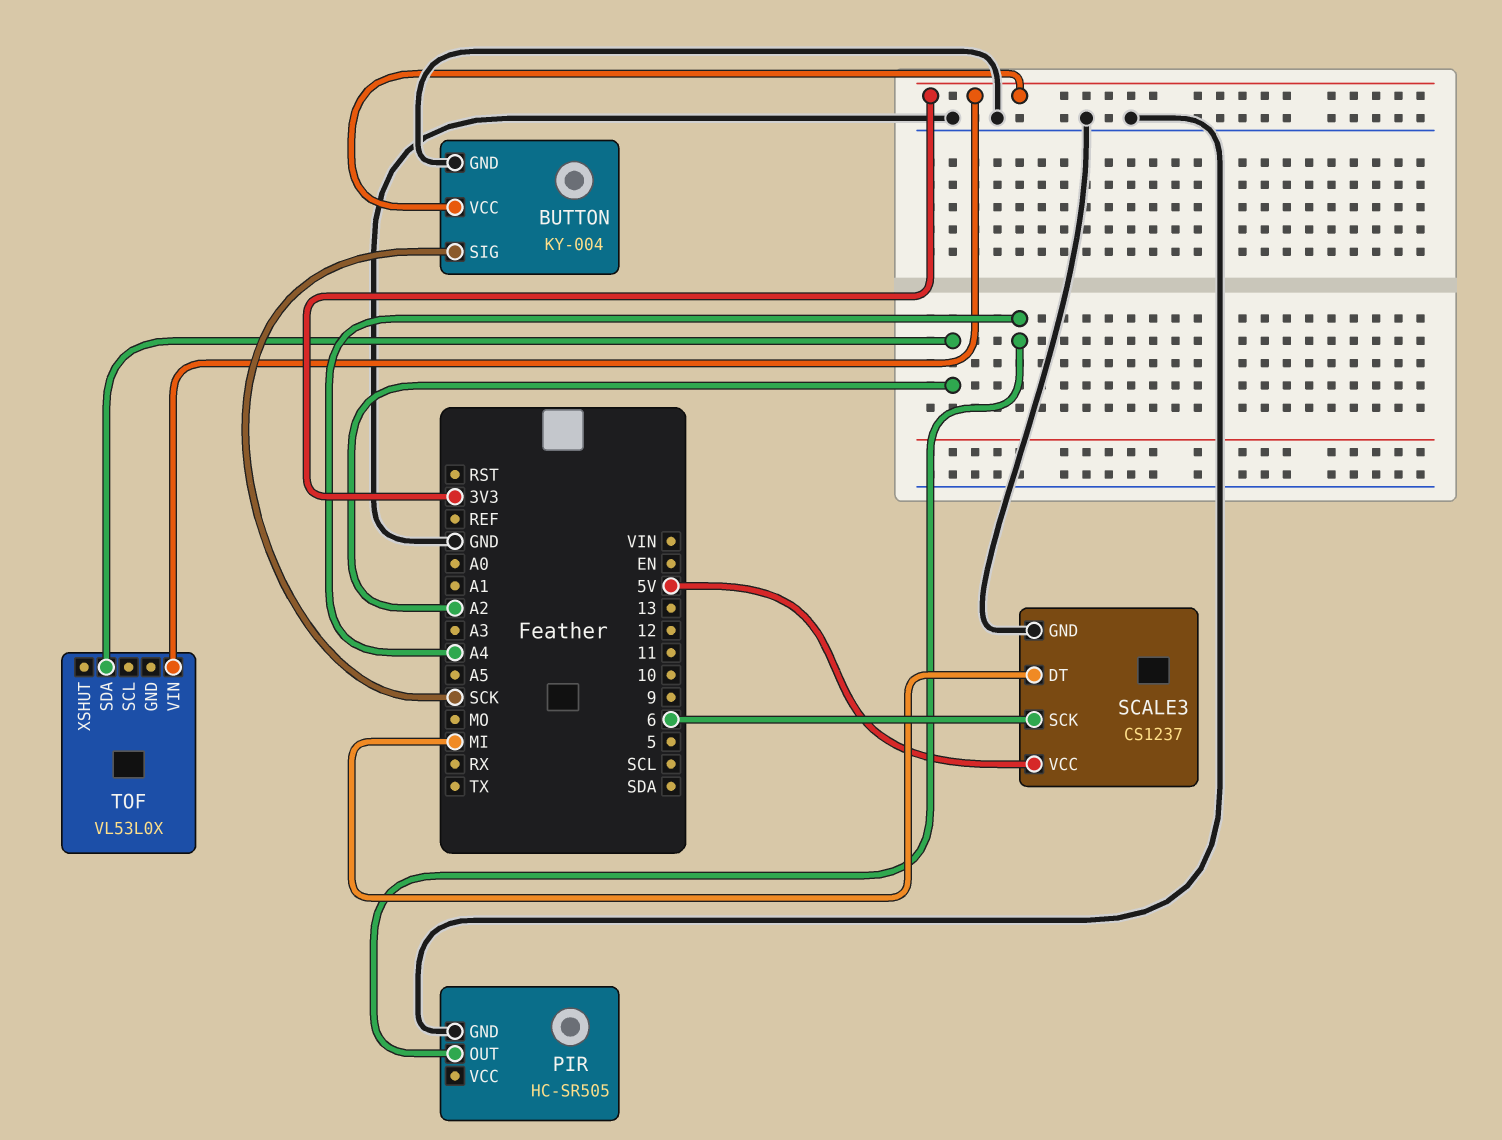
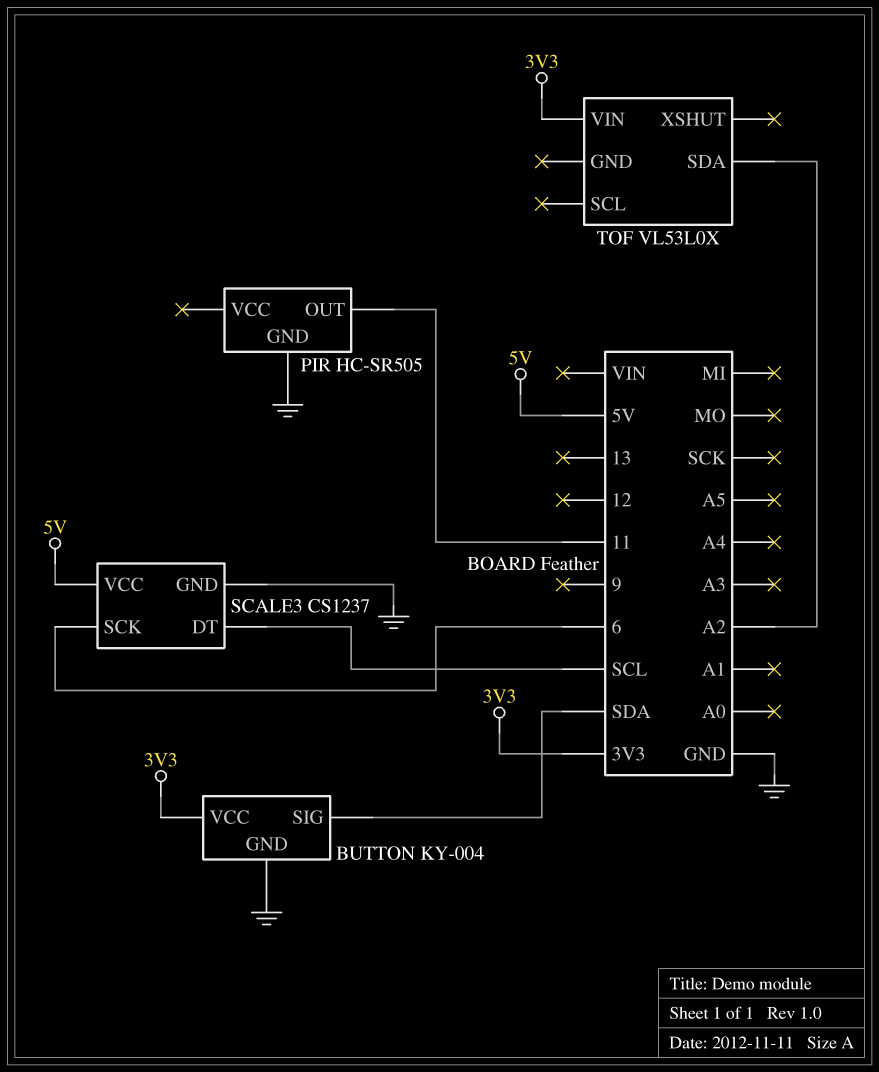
BUTTON pin SIG: SCK -> SDA
PIR pin OUT: A4 -> 11
SCALE3 pin DT: MI -> SCL

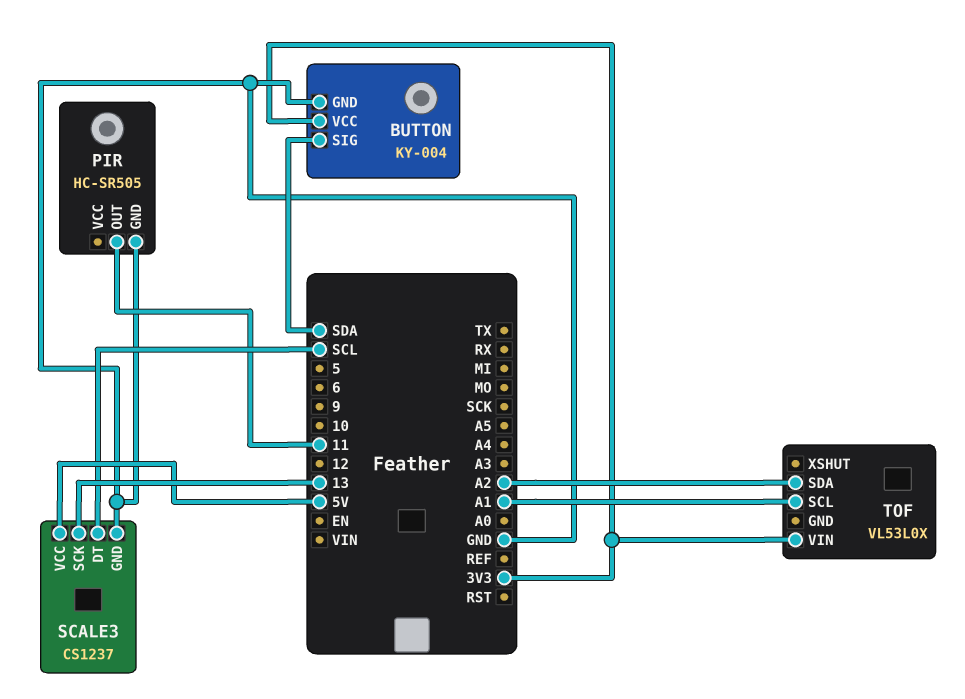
SCALE3 pin SCK: 6 -> 13
TOF pin SCL: none -> A1

